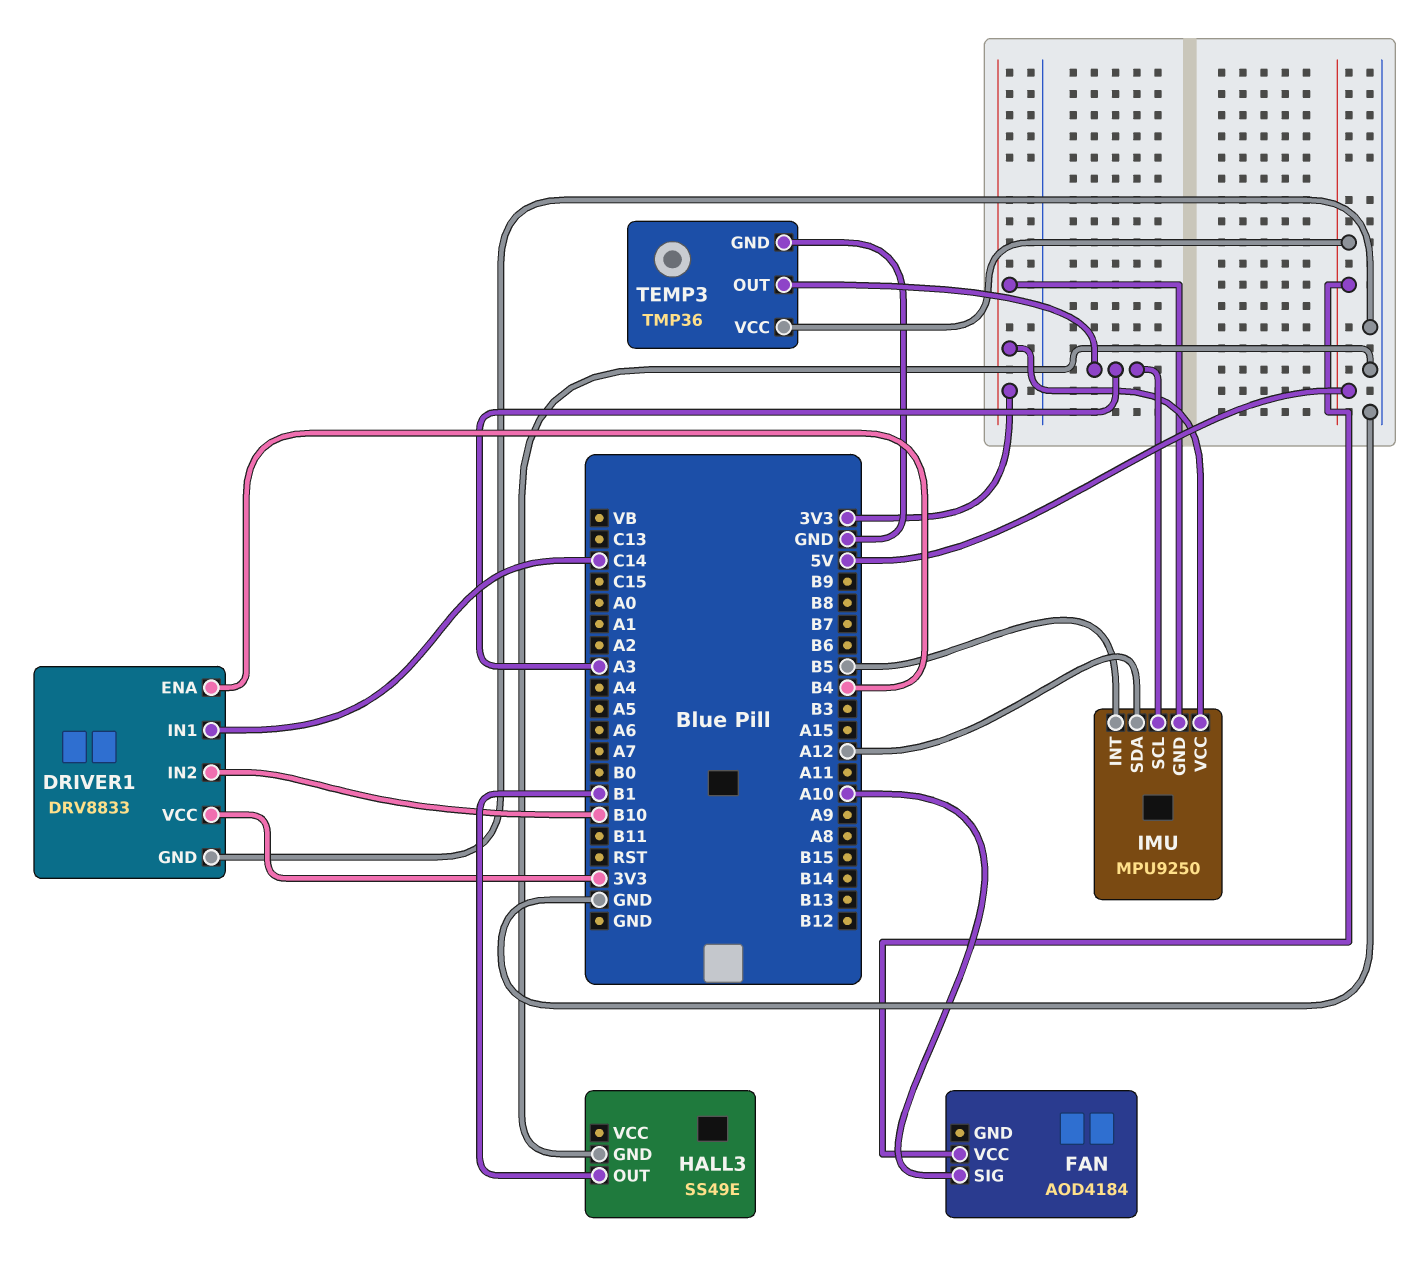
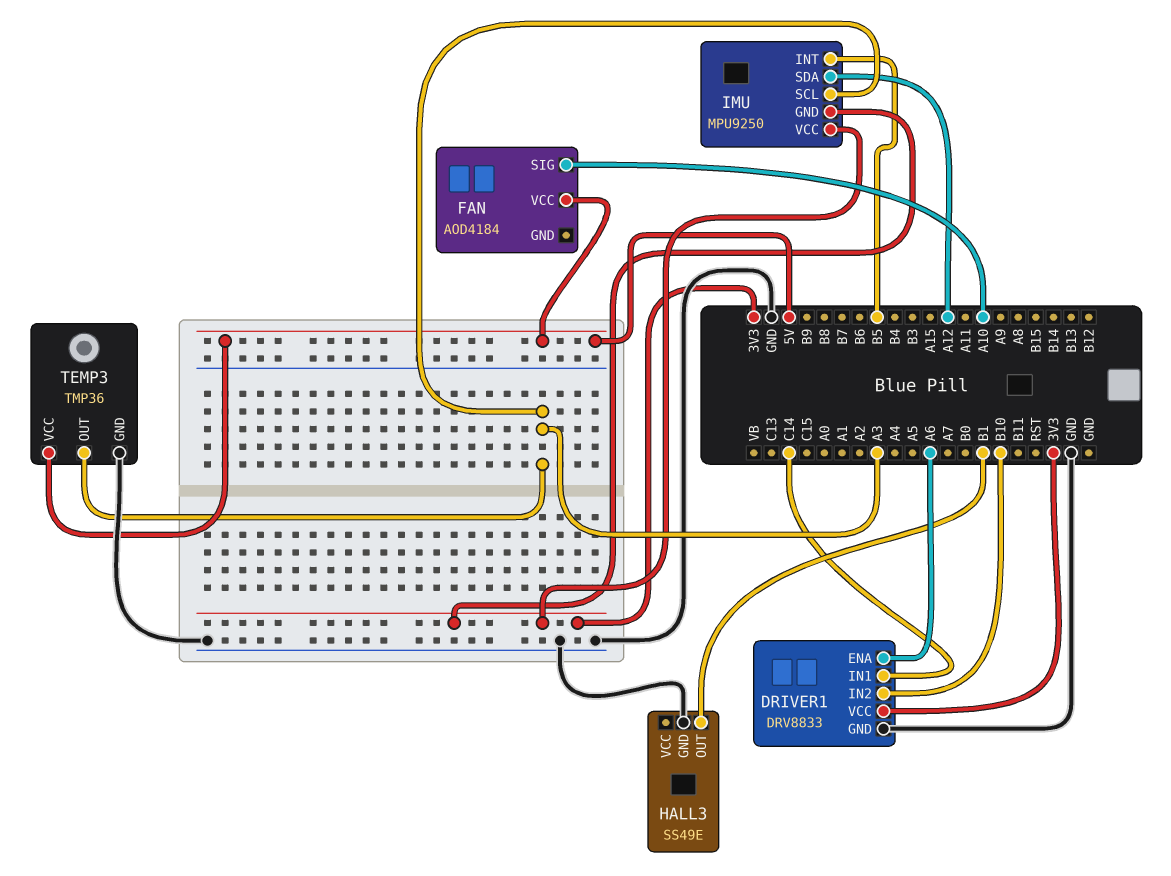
DRIVER1 pin ENA: B4 -> A6

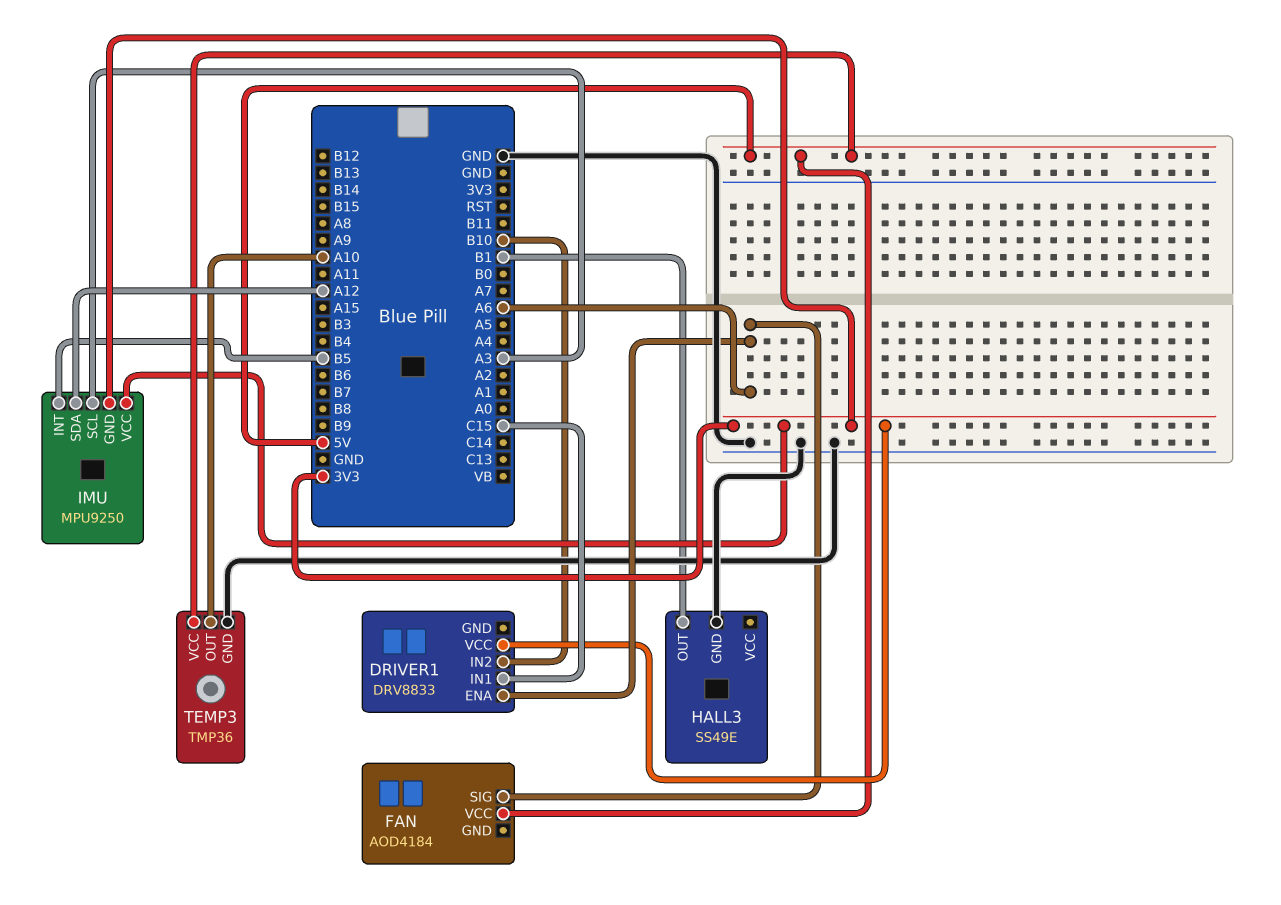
DRIVER1 pin GND: GND -> none
DRIVER1 pin IN1: C14 -> C15
FAN pin SIG: A10 -> A6
TEMP3 pin OUT: A3 -> A10

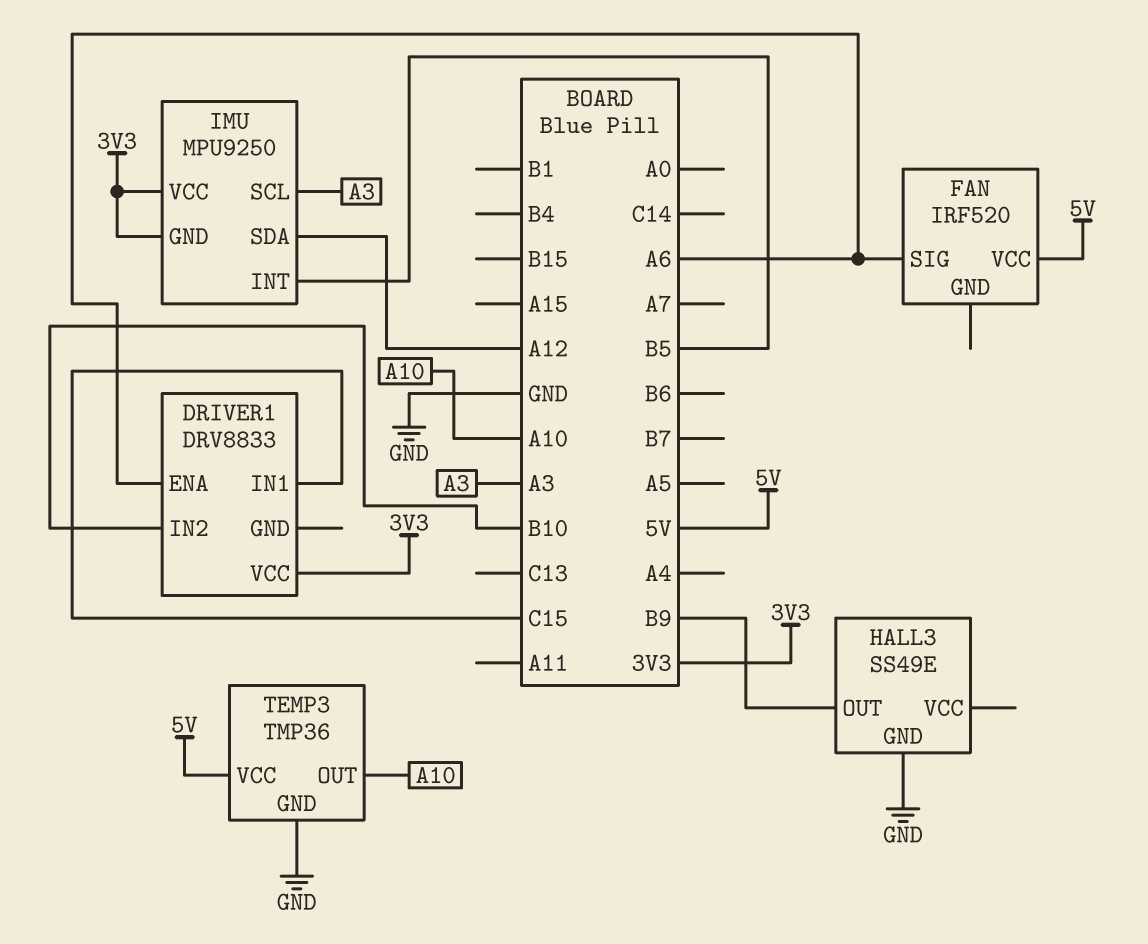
FAN: AOD4184 -> IRF520
HALL3 pin OUT: B1 -> B9

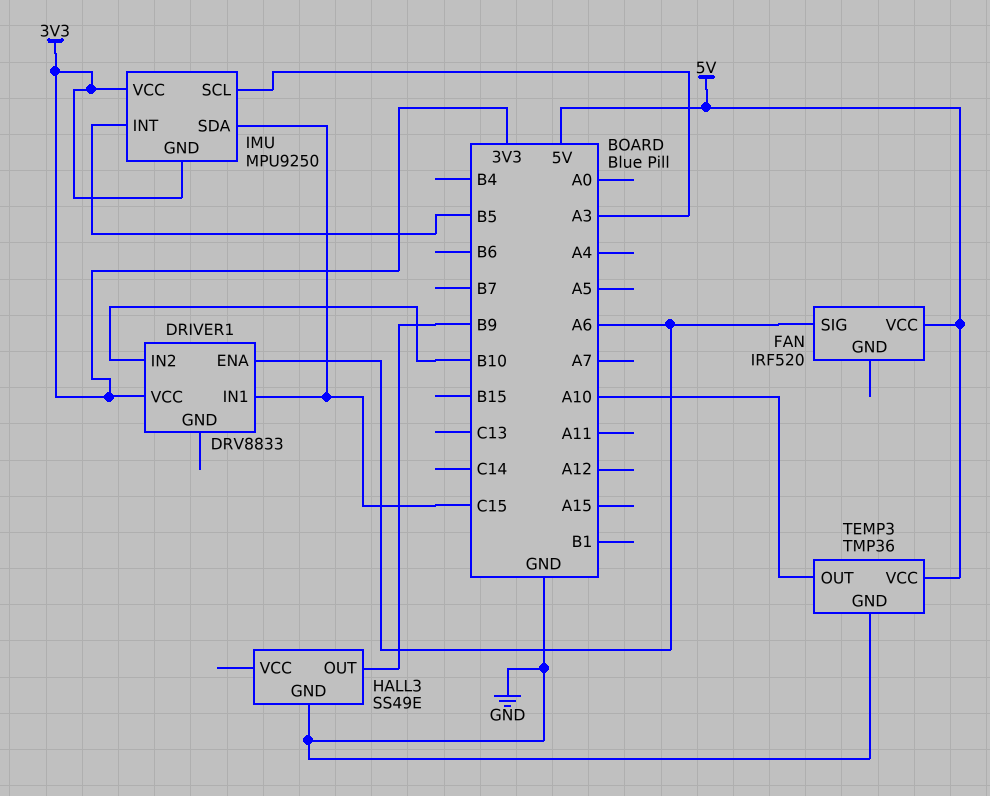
IMU pin SDA: A12 -> C15

